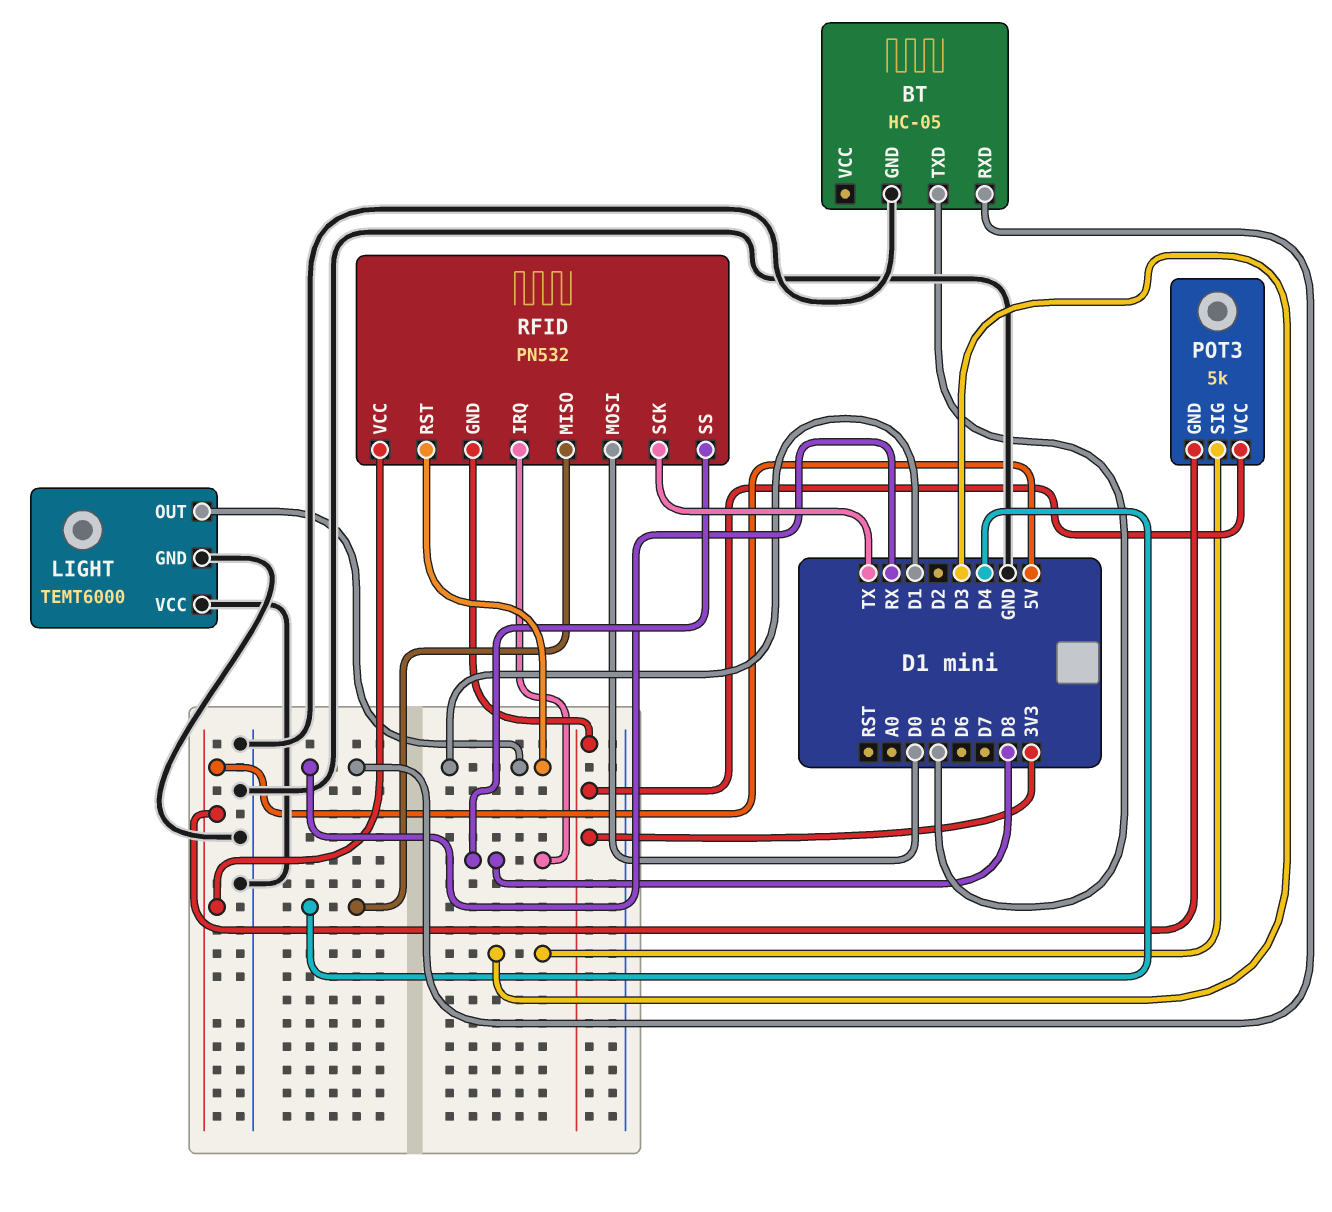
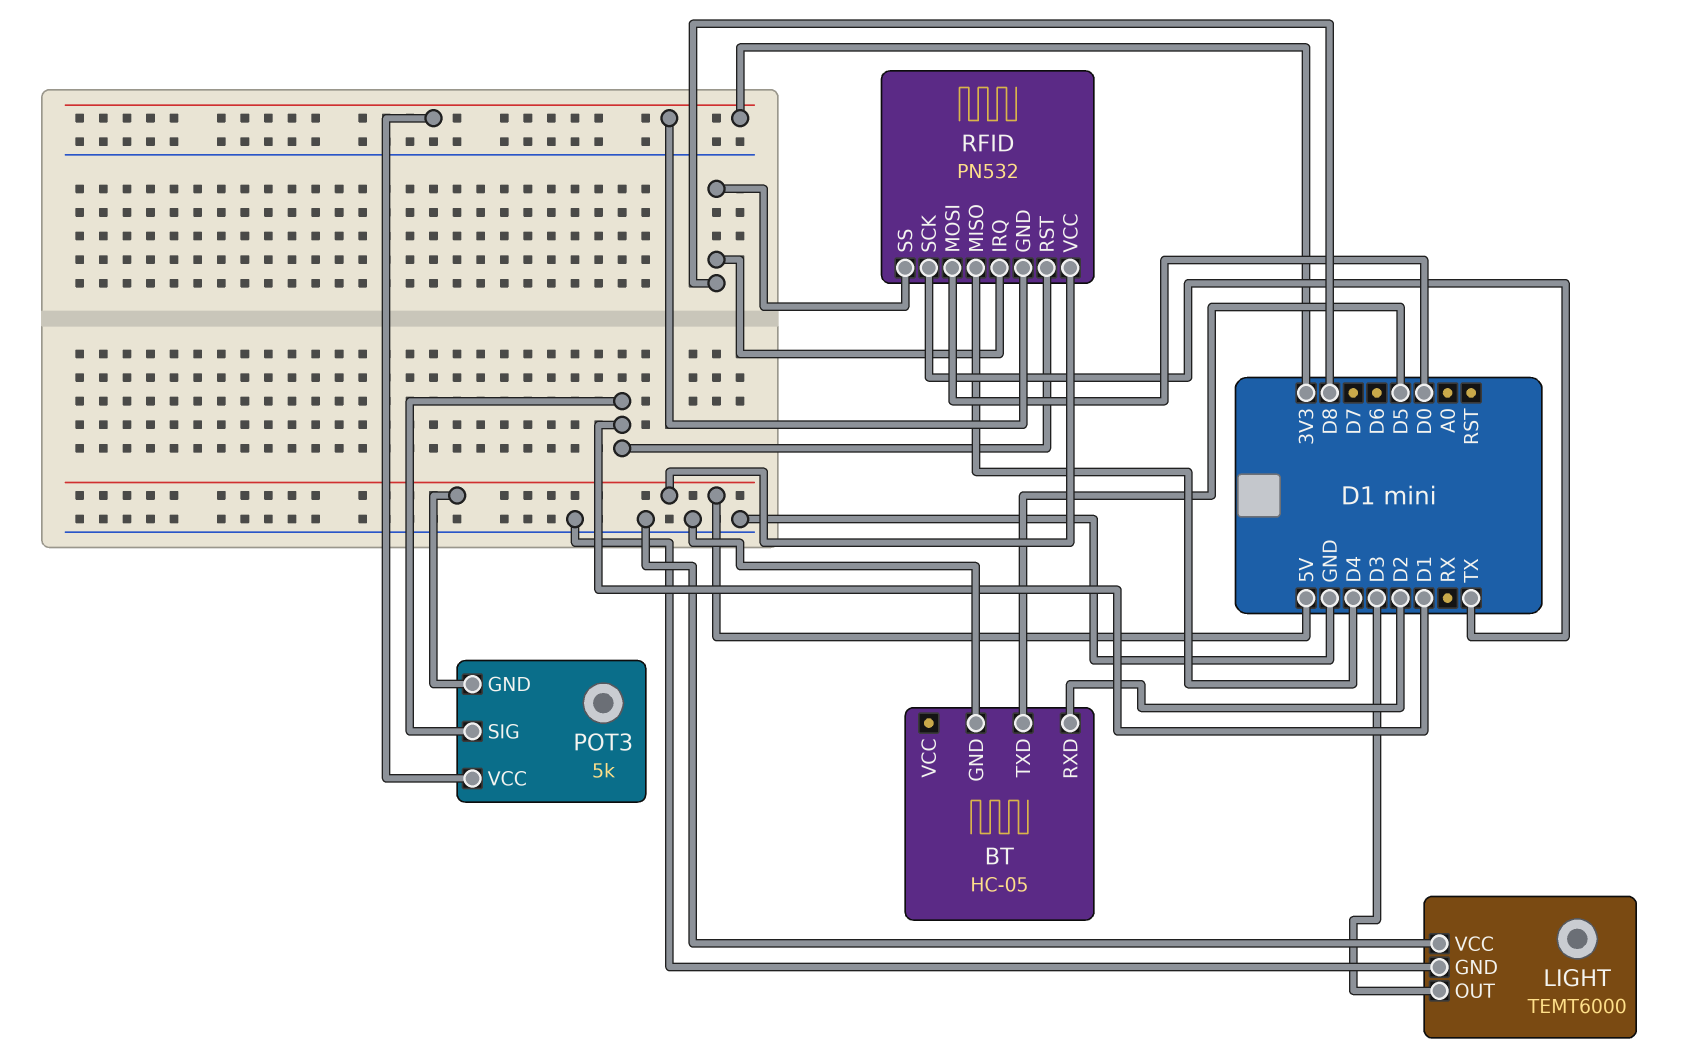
BT pin RXD: RX -> D2
LIGHT pin OUT: D1 -> D3
POT3 pin SIG: D3 -> D1

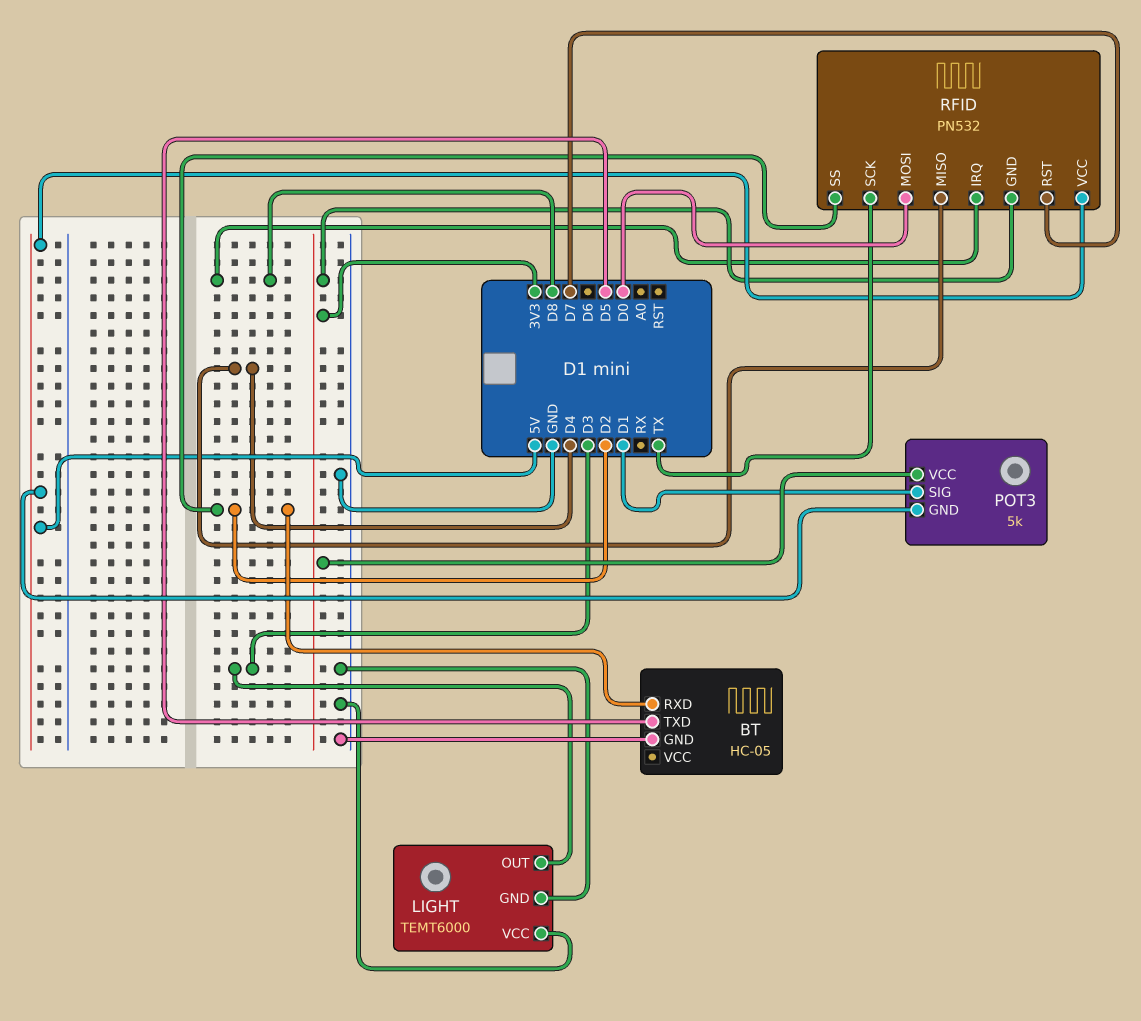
RFID pin RST: D1 -> D7
RFID pin SS: D8 -> D2

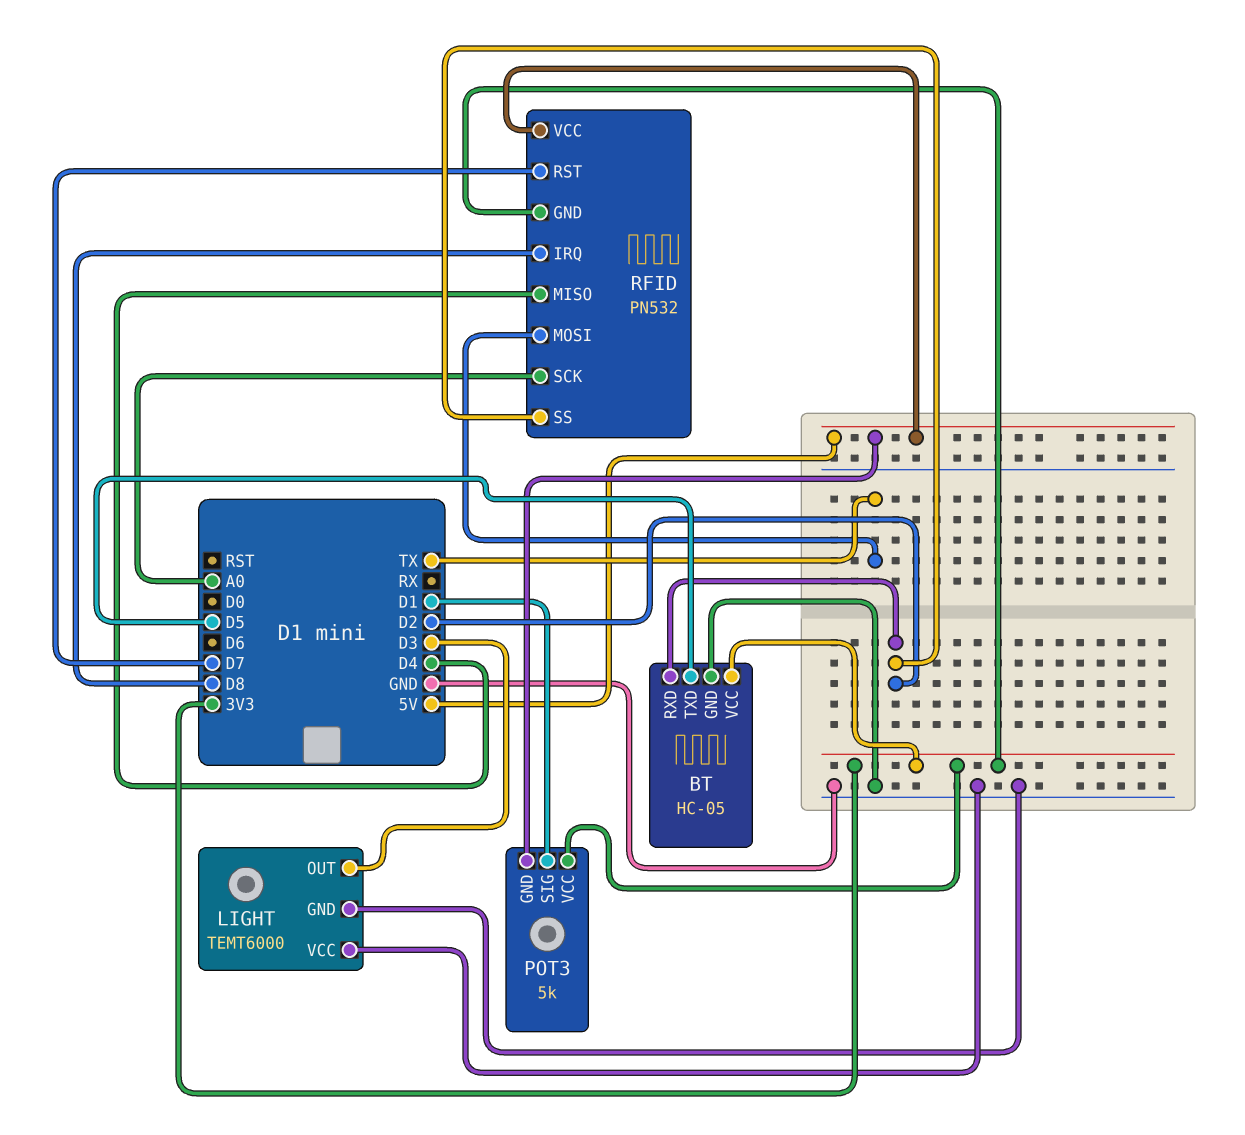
BT pin VCC: none -> 3V3
RFID pin MOSI: D0 -> TX
RFID pin SCK: TX -> A0

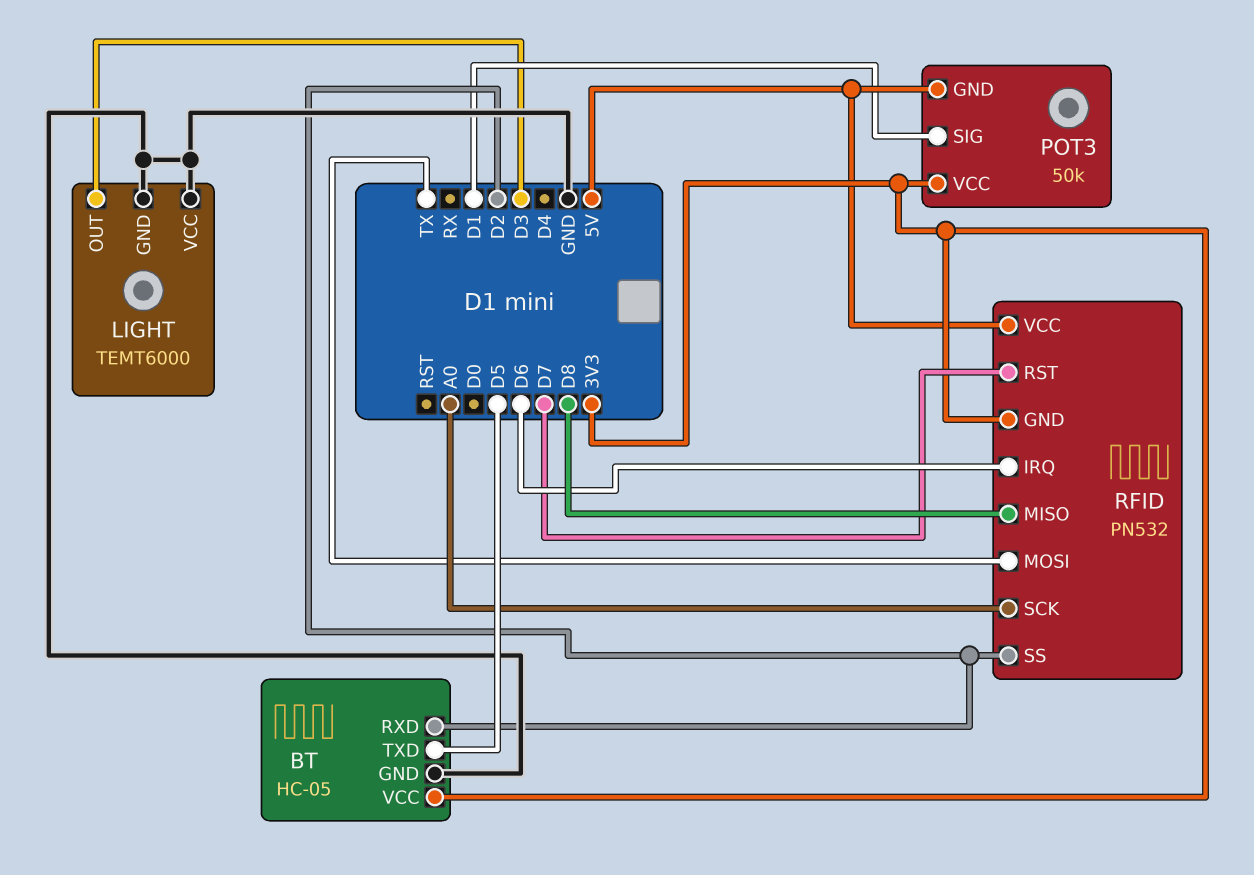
POT3: 5k -> 50k
RFID pin IRQ: D8 -> D6
RFID pin MISO: D4 -> D8

